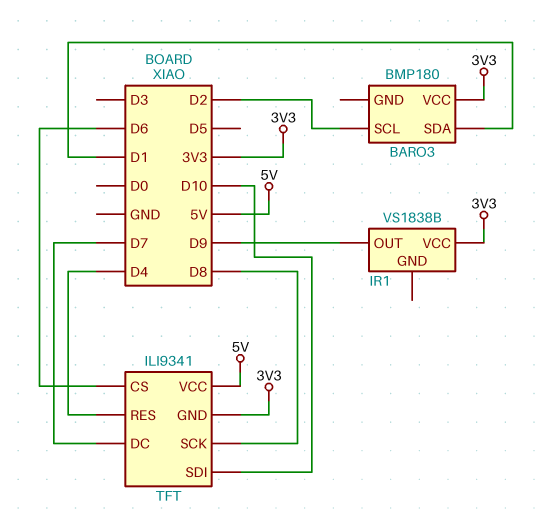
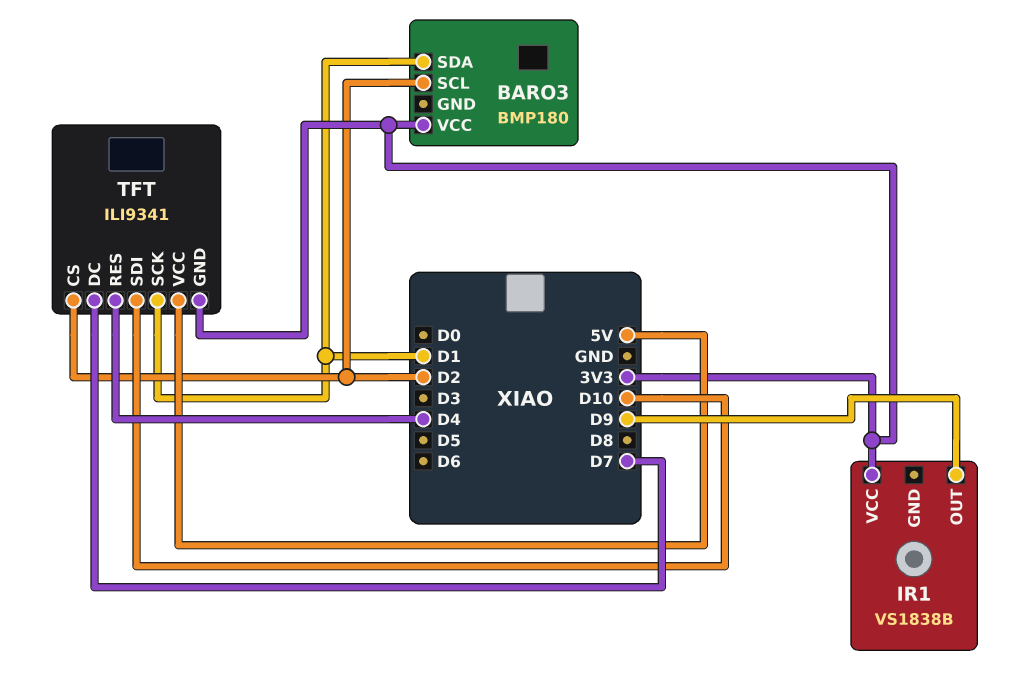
TFT pin CS: D6 -> D2
TFT pin SCK: D8 -> D1

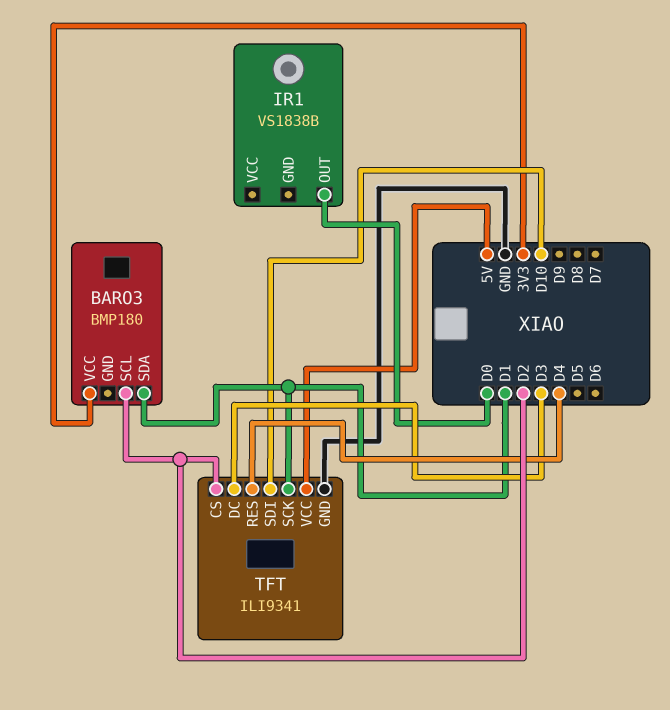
IR1 pin OUT: D9 -> D0
IR1 pin VCC: 3V3 -> none
TFT pin DC: D7 -> D3
TFT pin GND: 3V3 -> GND

